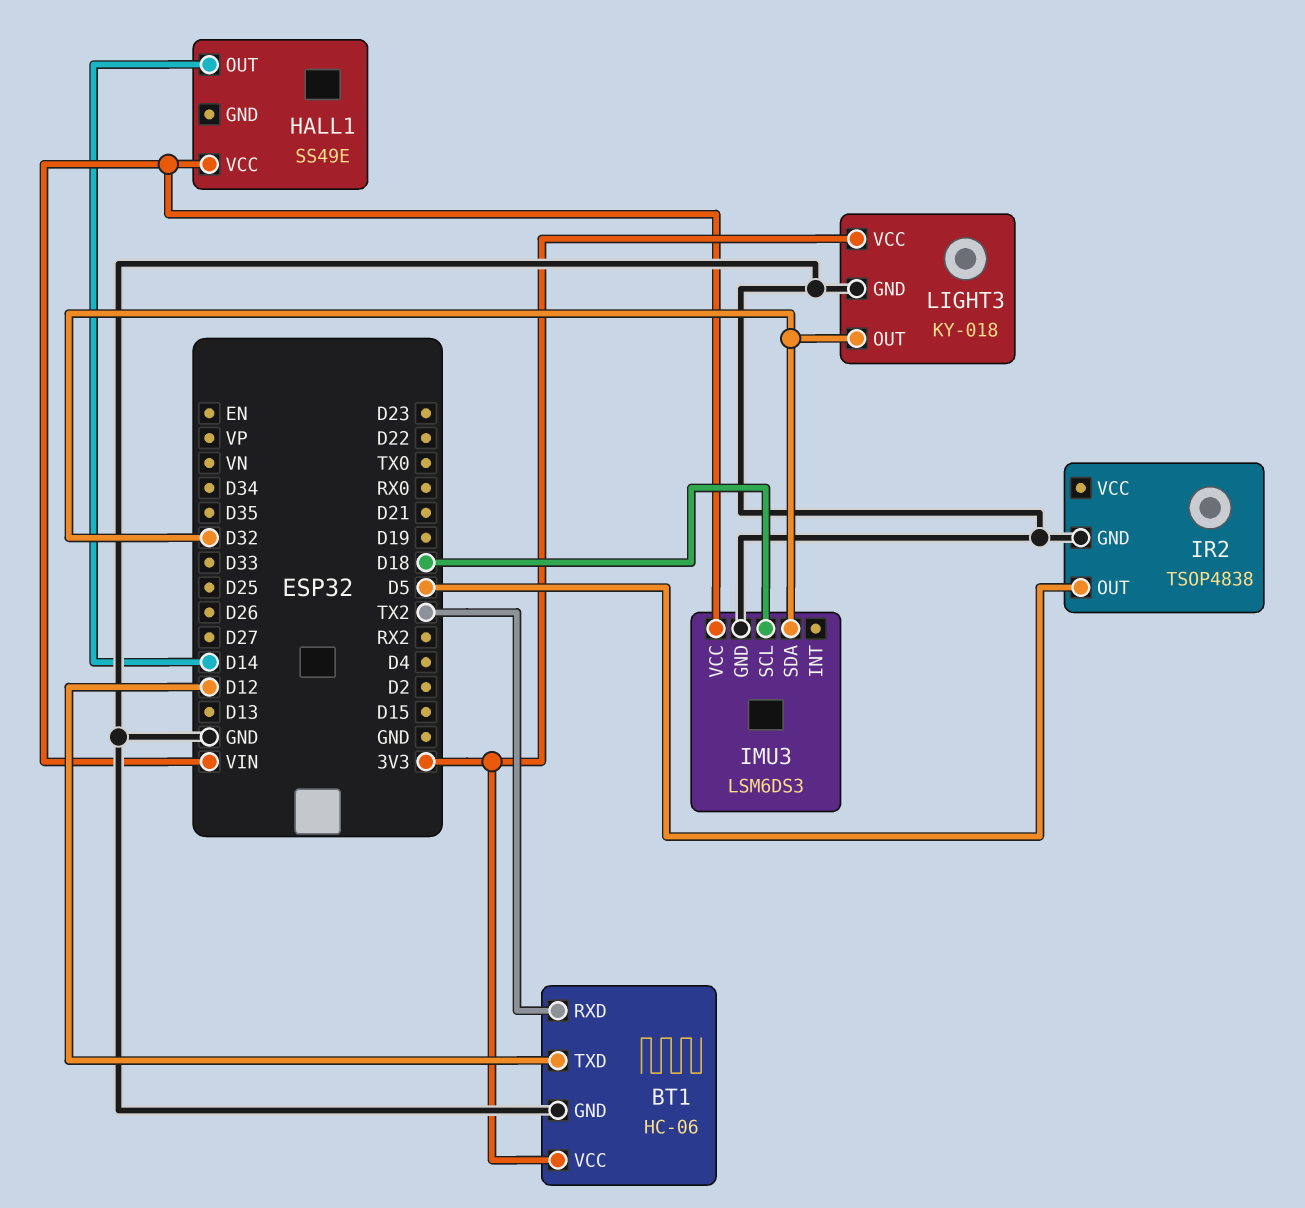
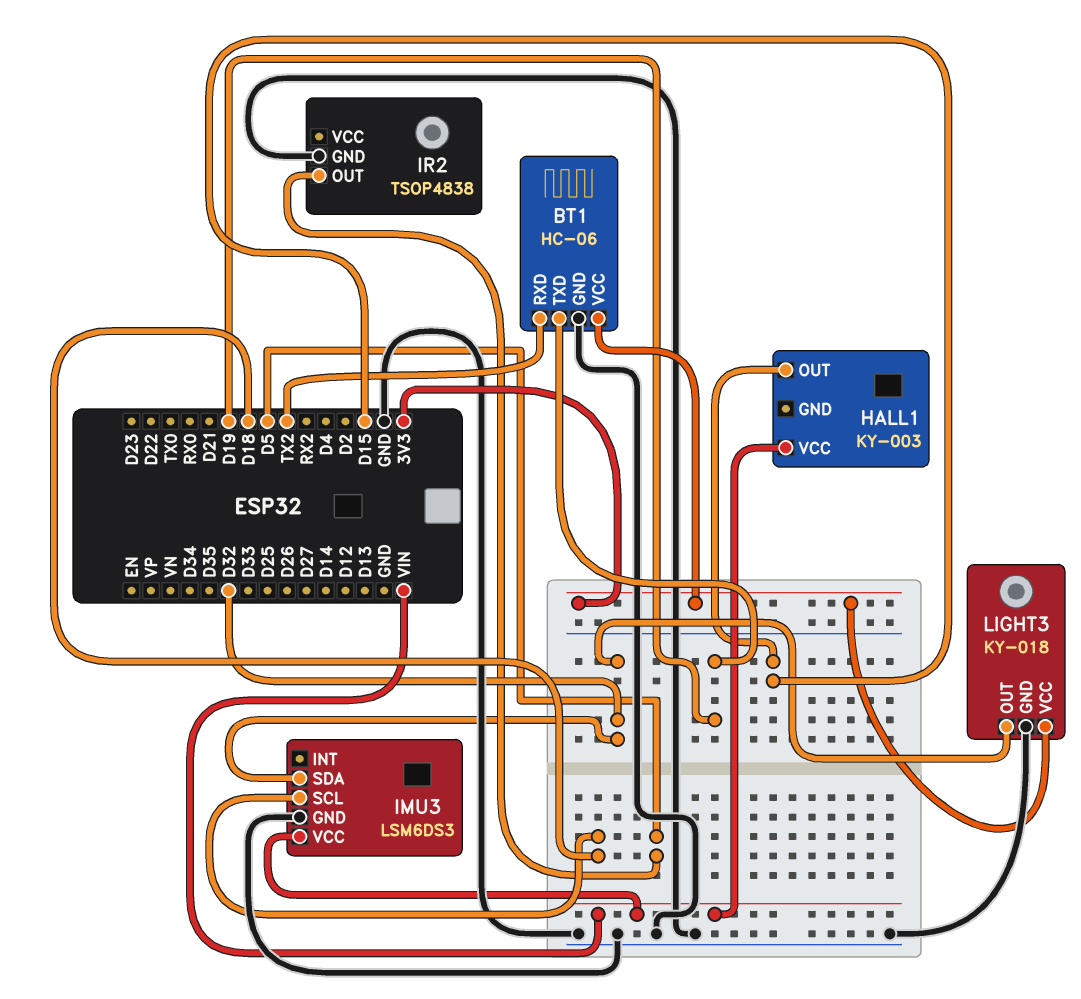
BT1 pin TXD: D12 -> D19
HALL1: SS49E -> KY-003
HALL1 pin OUT: D14 -> D15

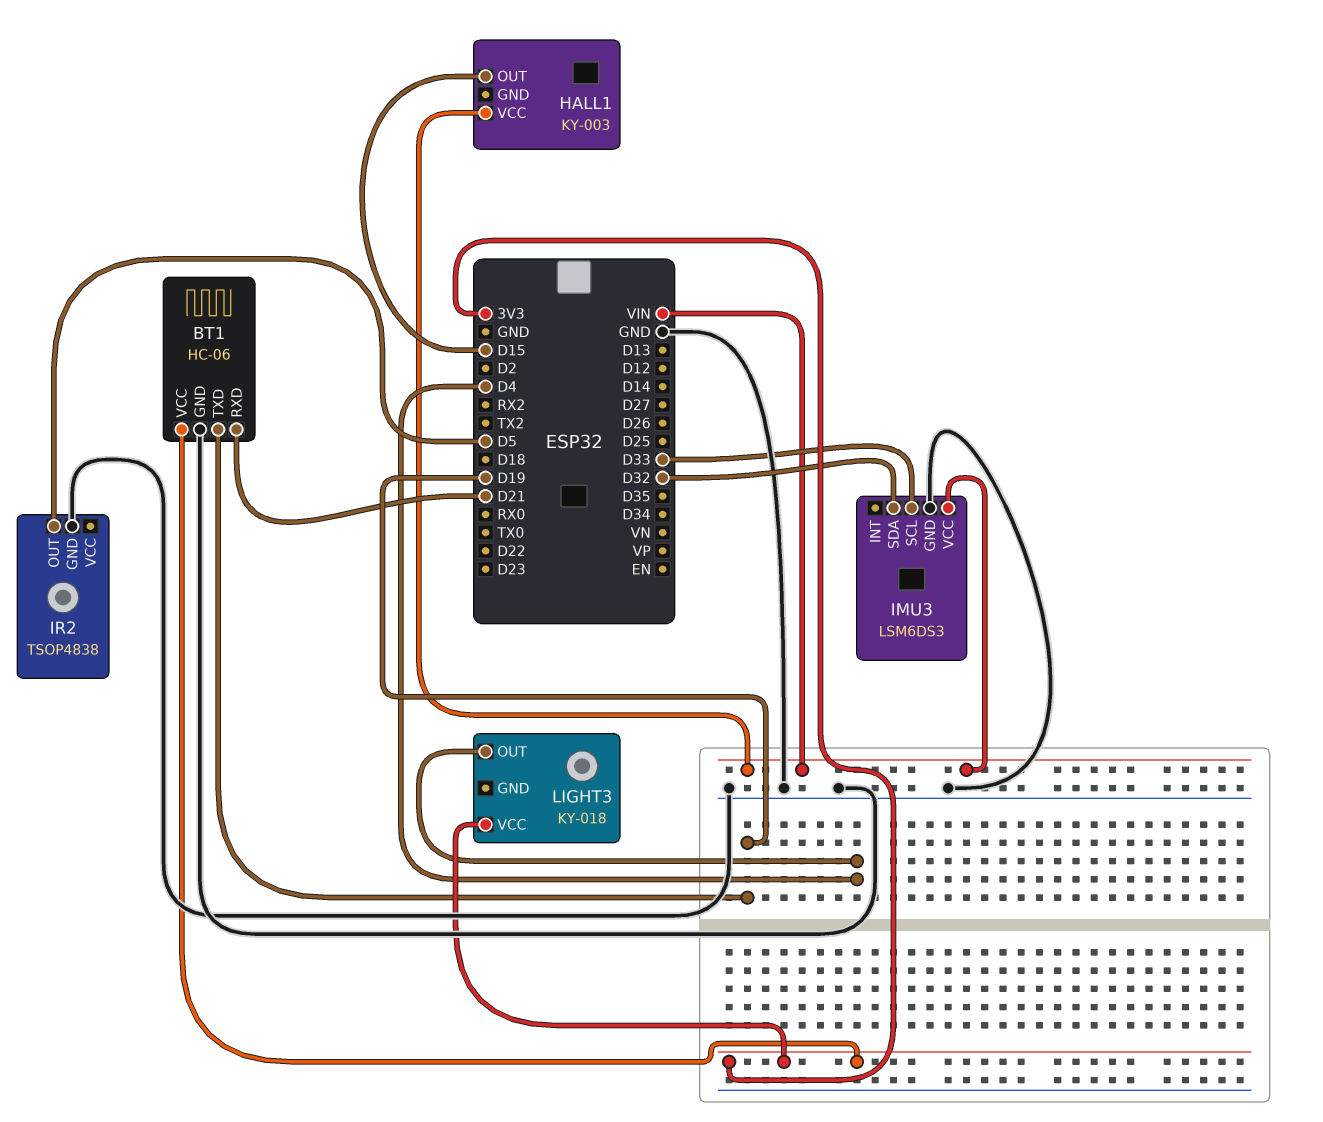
BT1 pin RXD: TX2 -> D21
IMU3 pin SCL: D18 -> D33
LIGHT3 pin GND: GND -> none
LIGHT3 pin OUT: D32 -> D4

